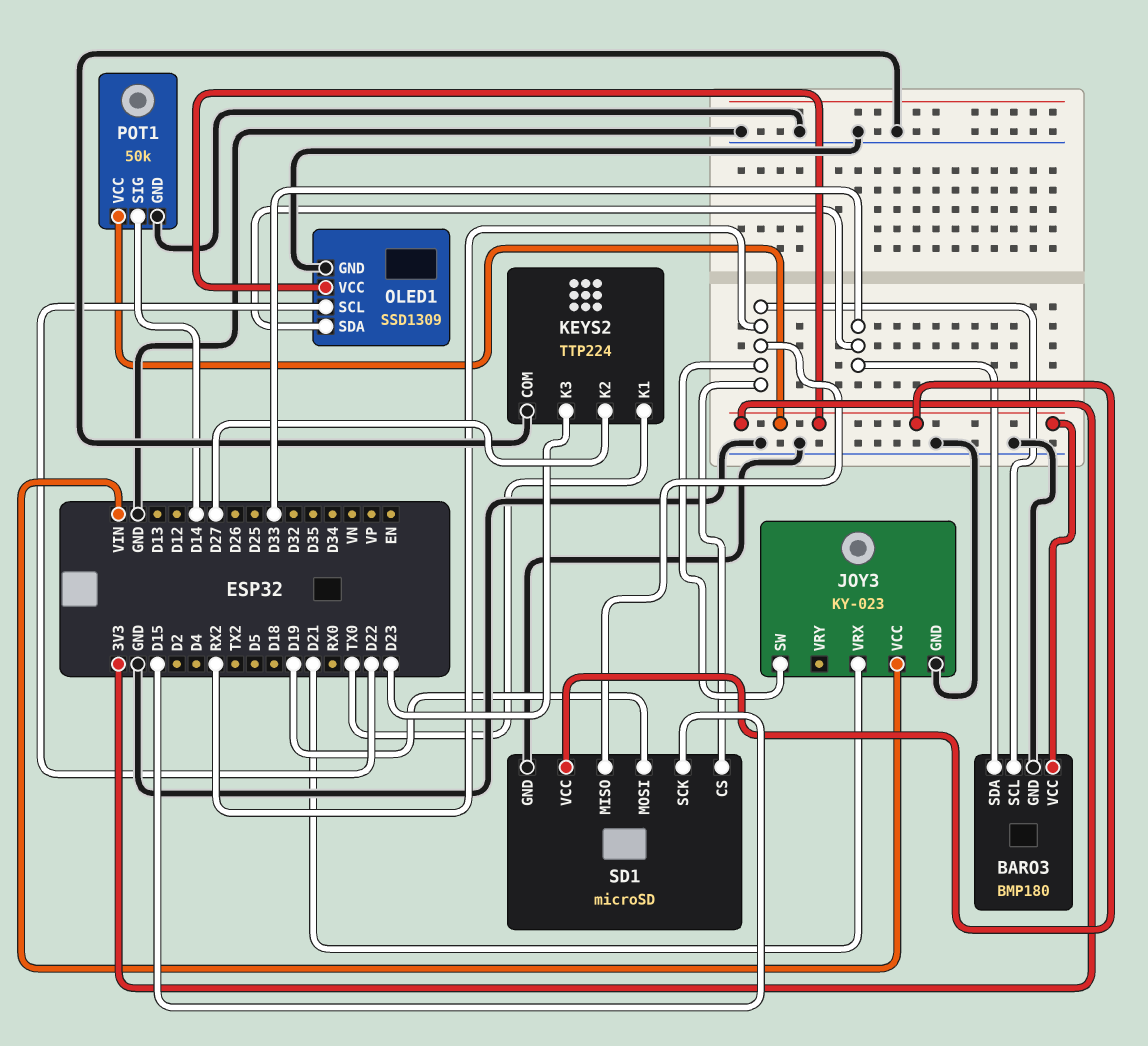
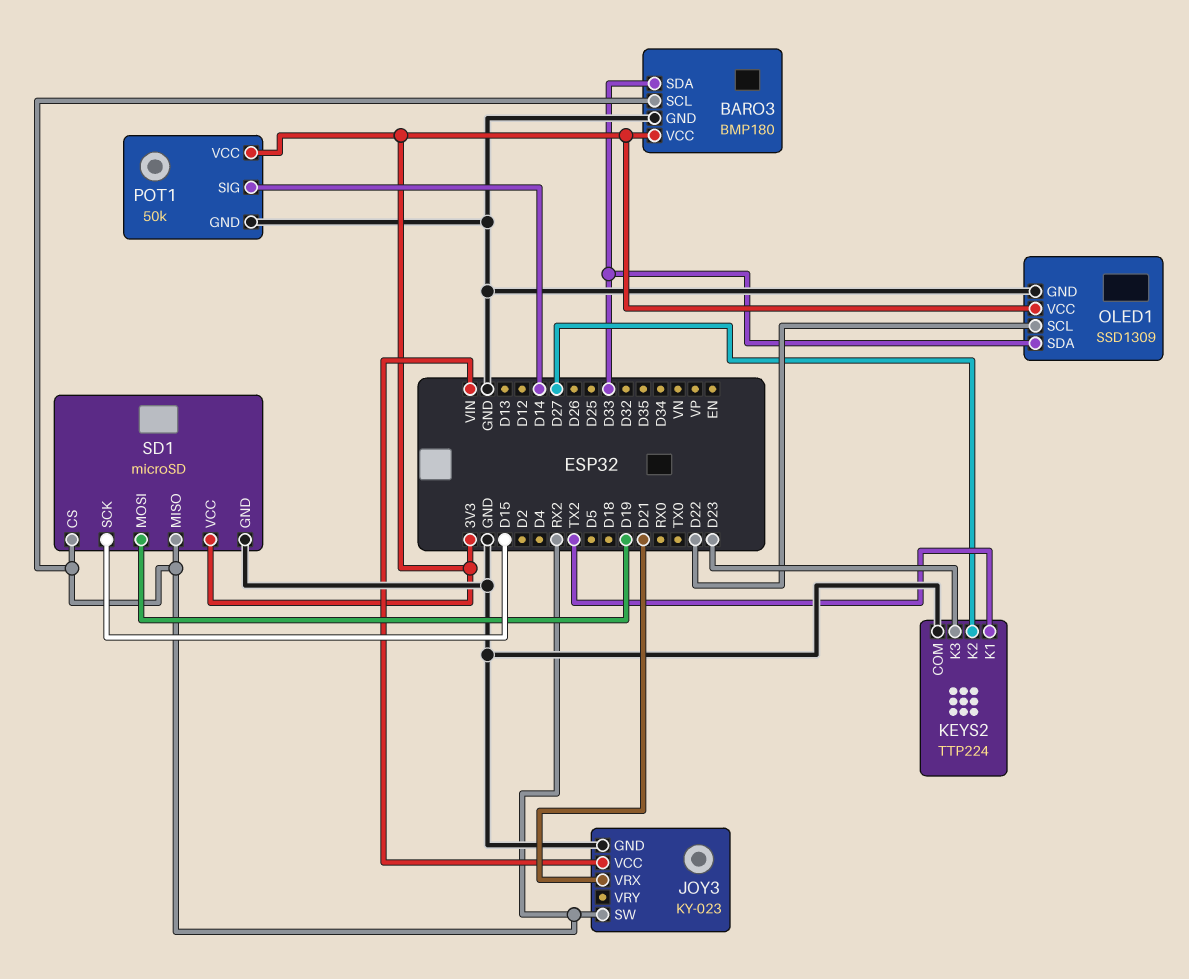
KEYS2 pin K1: TX0 -> TX2

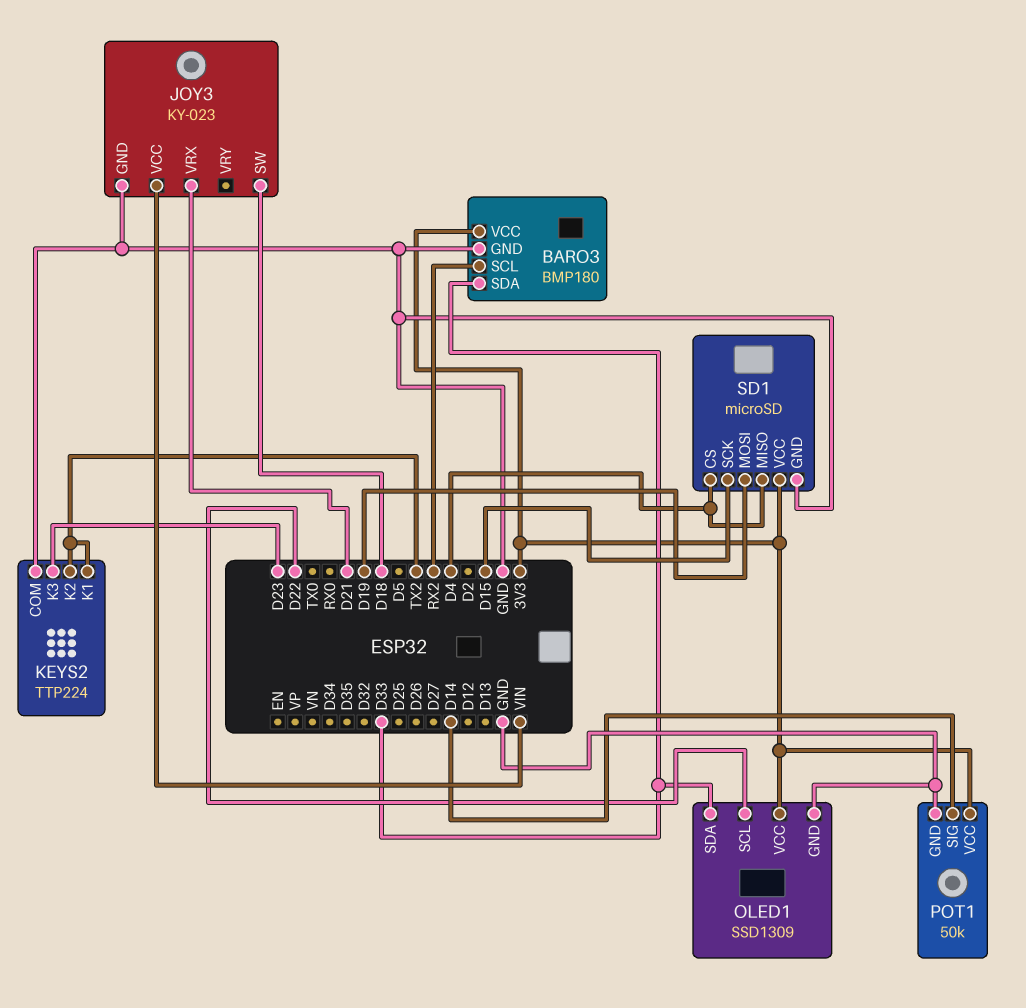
JOY3 pin SW: RX2 -> D18
KEYS2 pin K2: D27 -> TX2
SD1 pin CS: RX2 -> D4
SD1 pin MISO: RX2 -> D4

